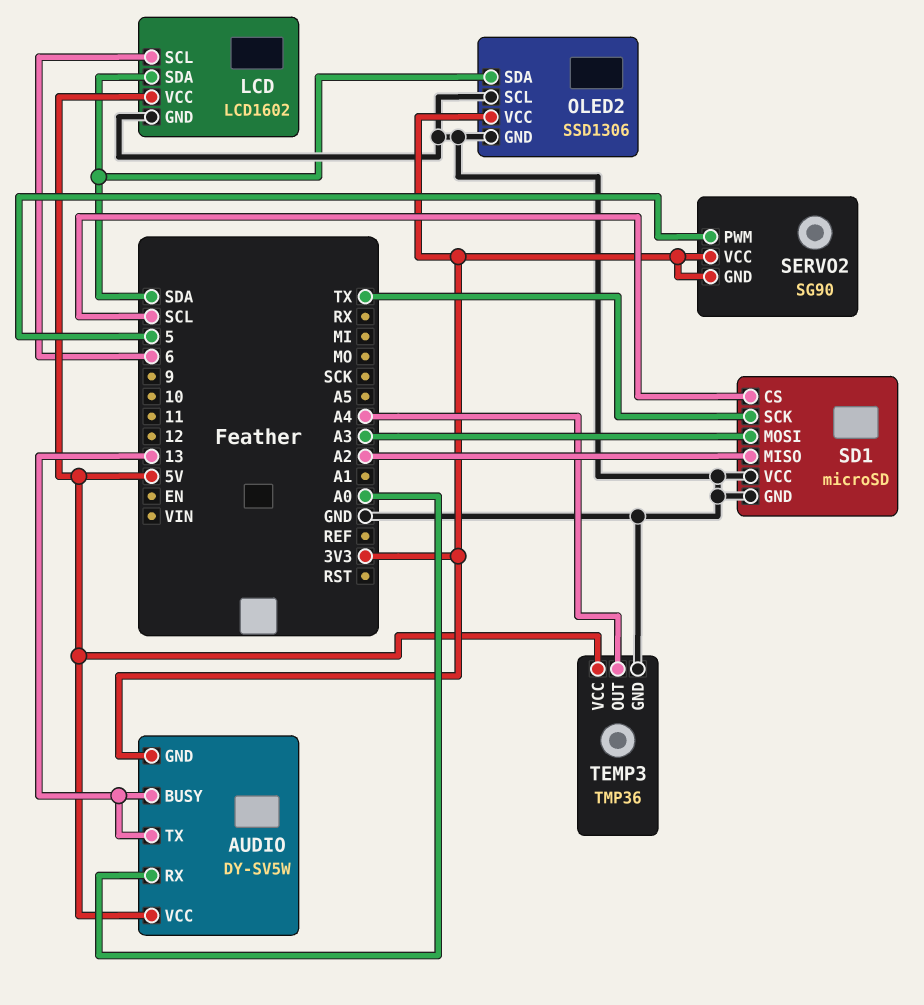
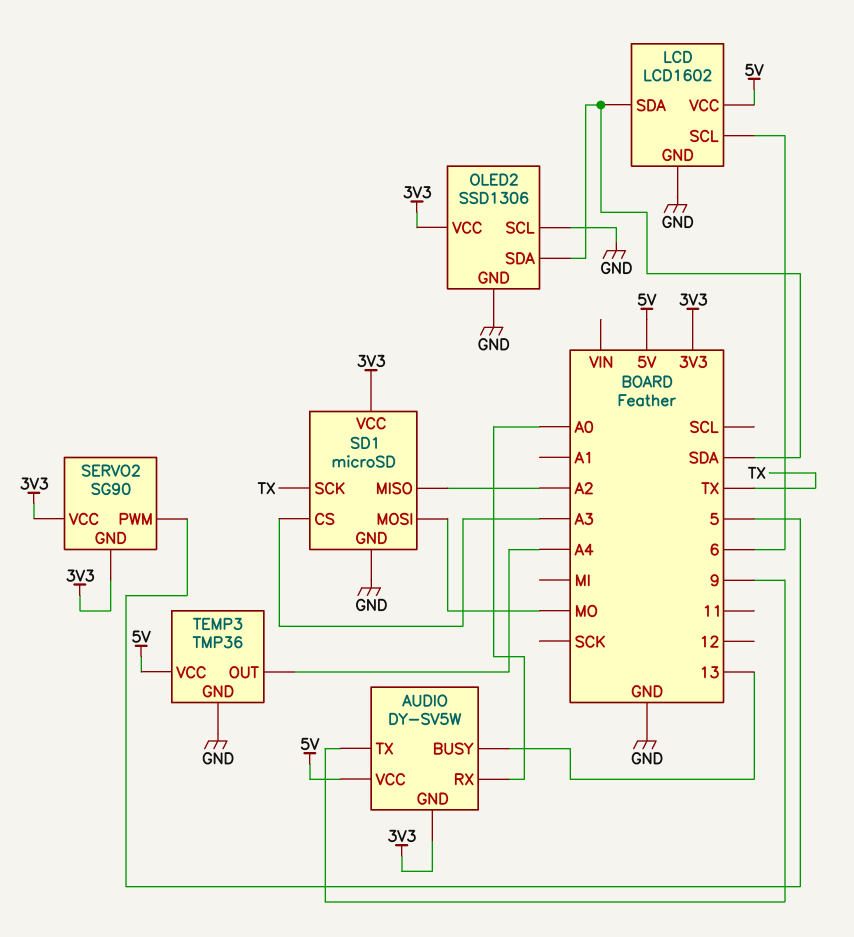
AUDIO pin TX: 13 -> 9
SD1 pin CS: SCL -> A3
SD1 pin MOSI: A3 -> MO
SD1 pin VCC: GND -> 3V3

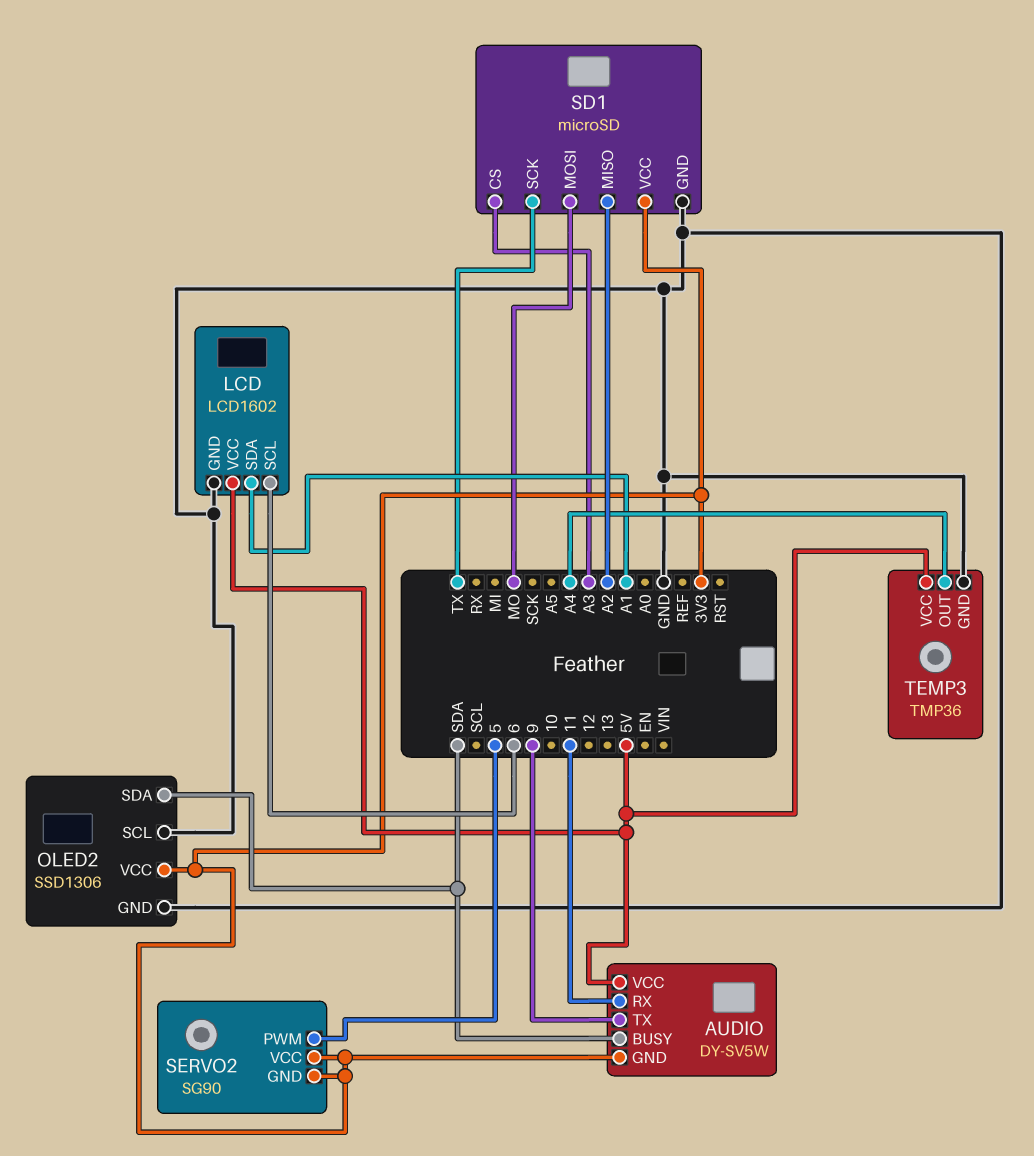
AUDIO pin BUSY: 13 -> SDA
AUDIO pin RX: A0 -> 11
LCD pin SDA: SDA -> A1

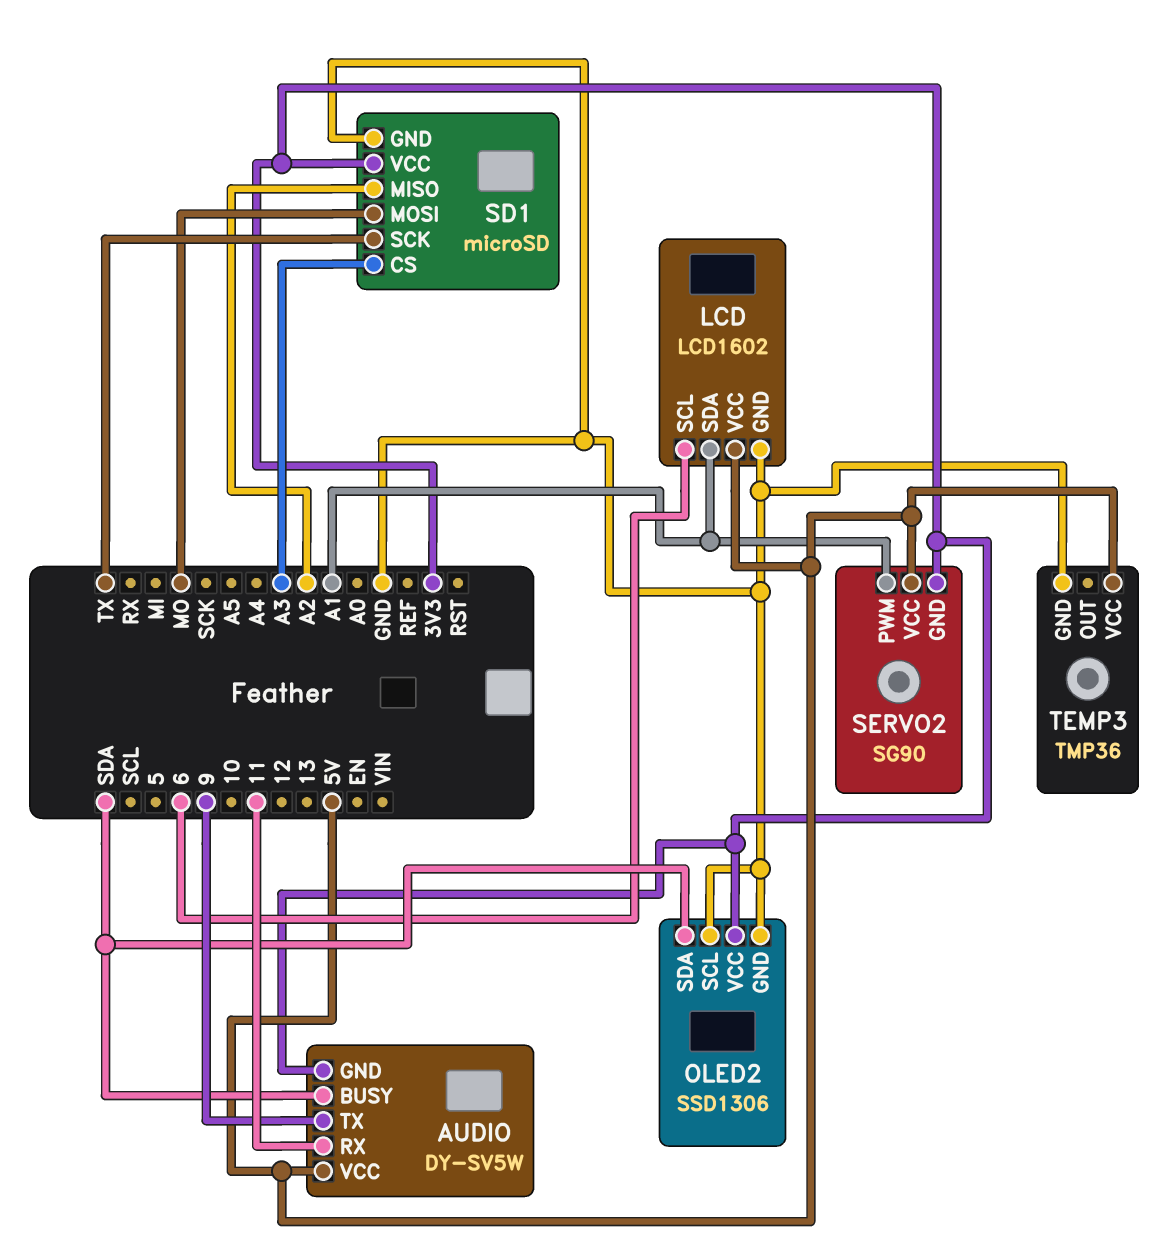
SERVO2 pin PWM: 5 -> A1
SERVO2 pin VCC: 3V3 -> 5V
TEMP3 pin OUT: A4 -> none

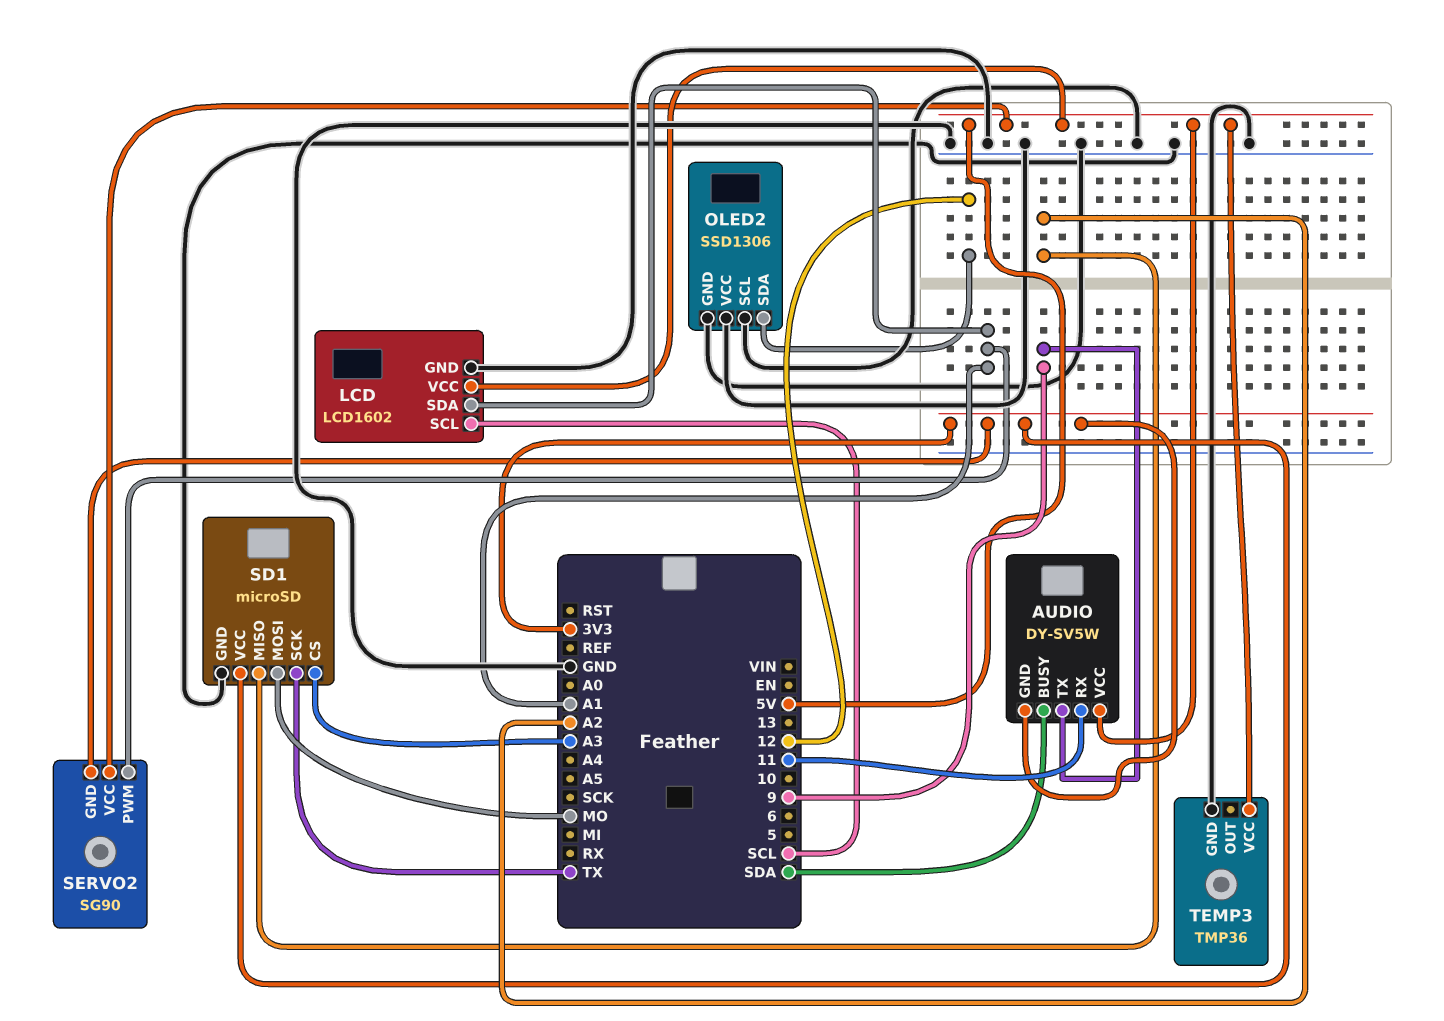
LCD pin SCL: 6 -> SCL
OLED2 pin SDA: SDA -> 12
OLED2 pin VCC: 3V3 -> GND

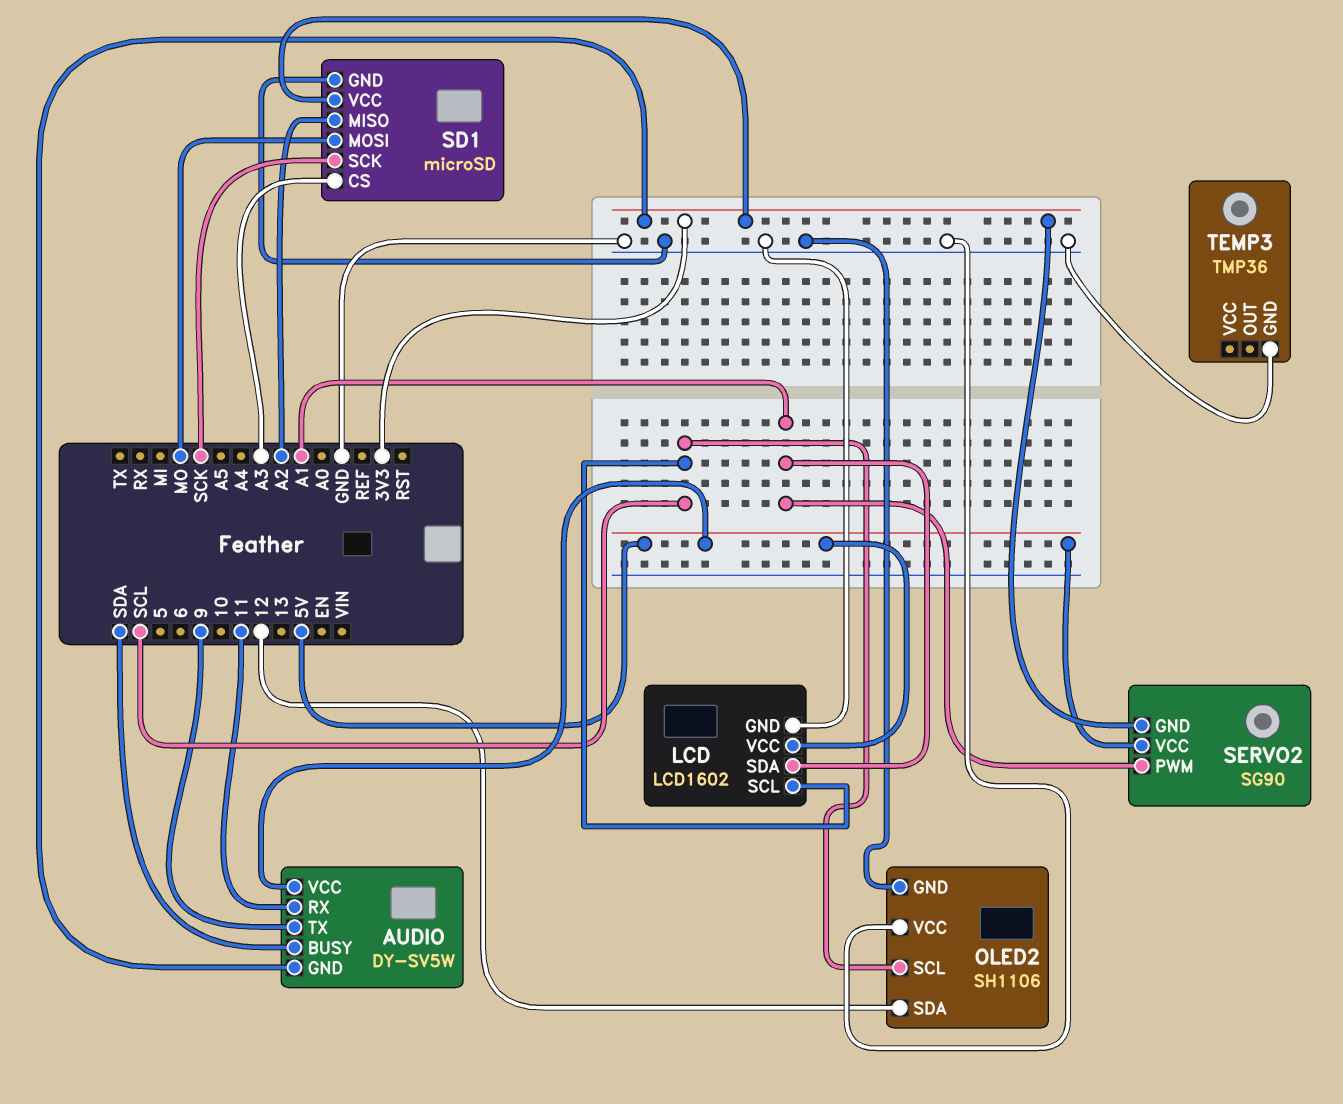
OLED2: SSD1306 -> SH1106
OLED2 pin SCL: GND -> SCL
SD1 pin SCK: TX -> SCK
TEMP3 pin VCC: 5V -> none

